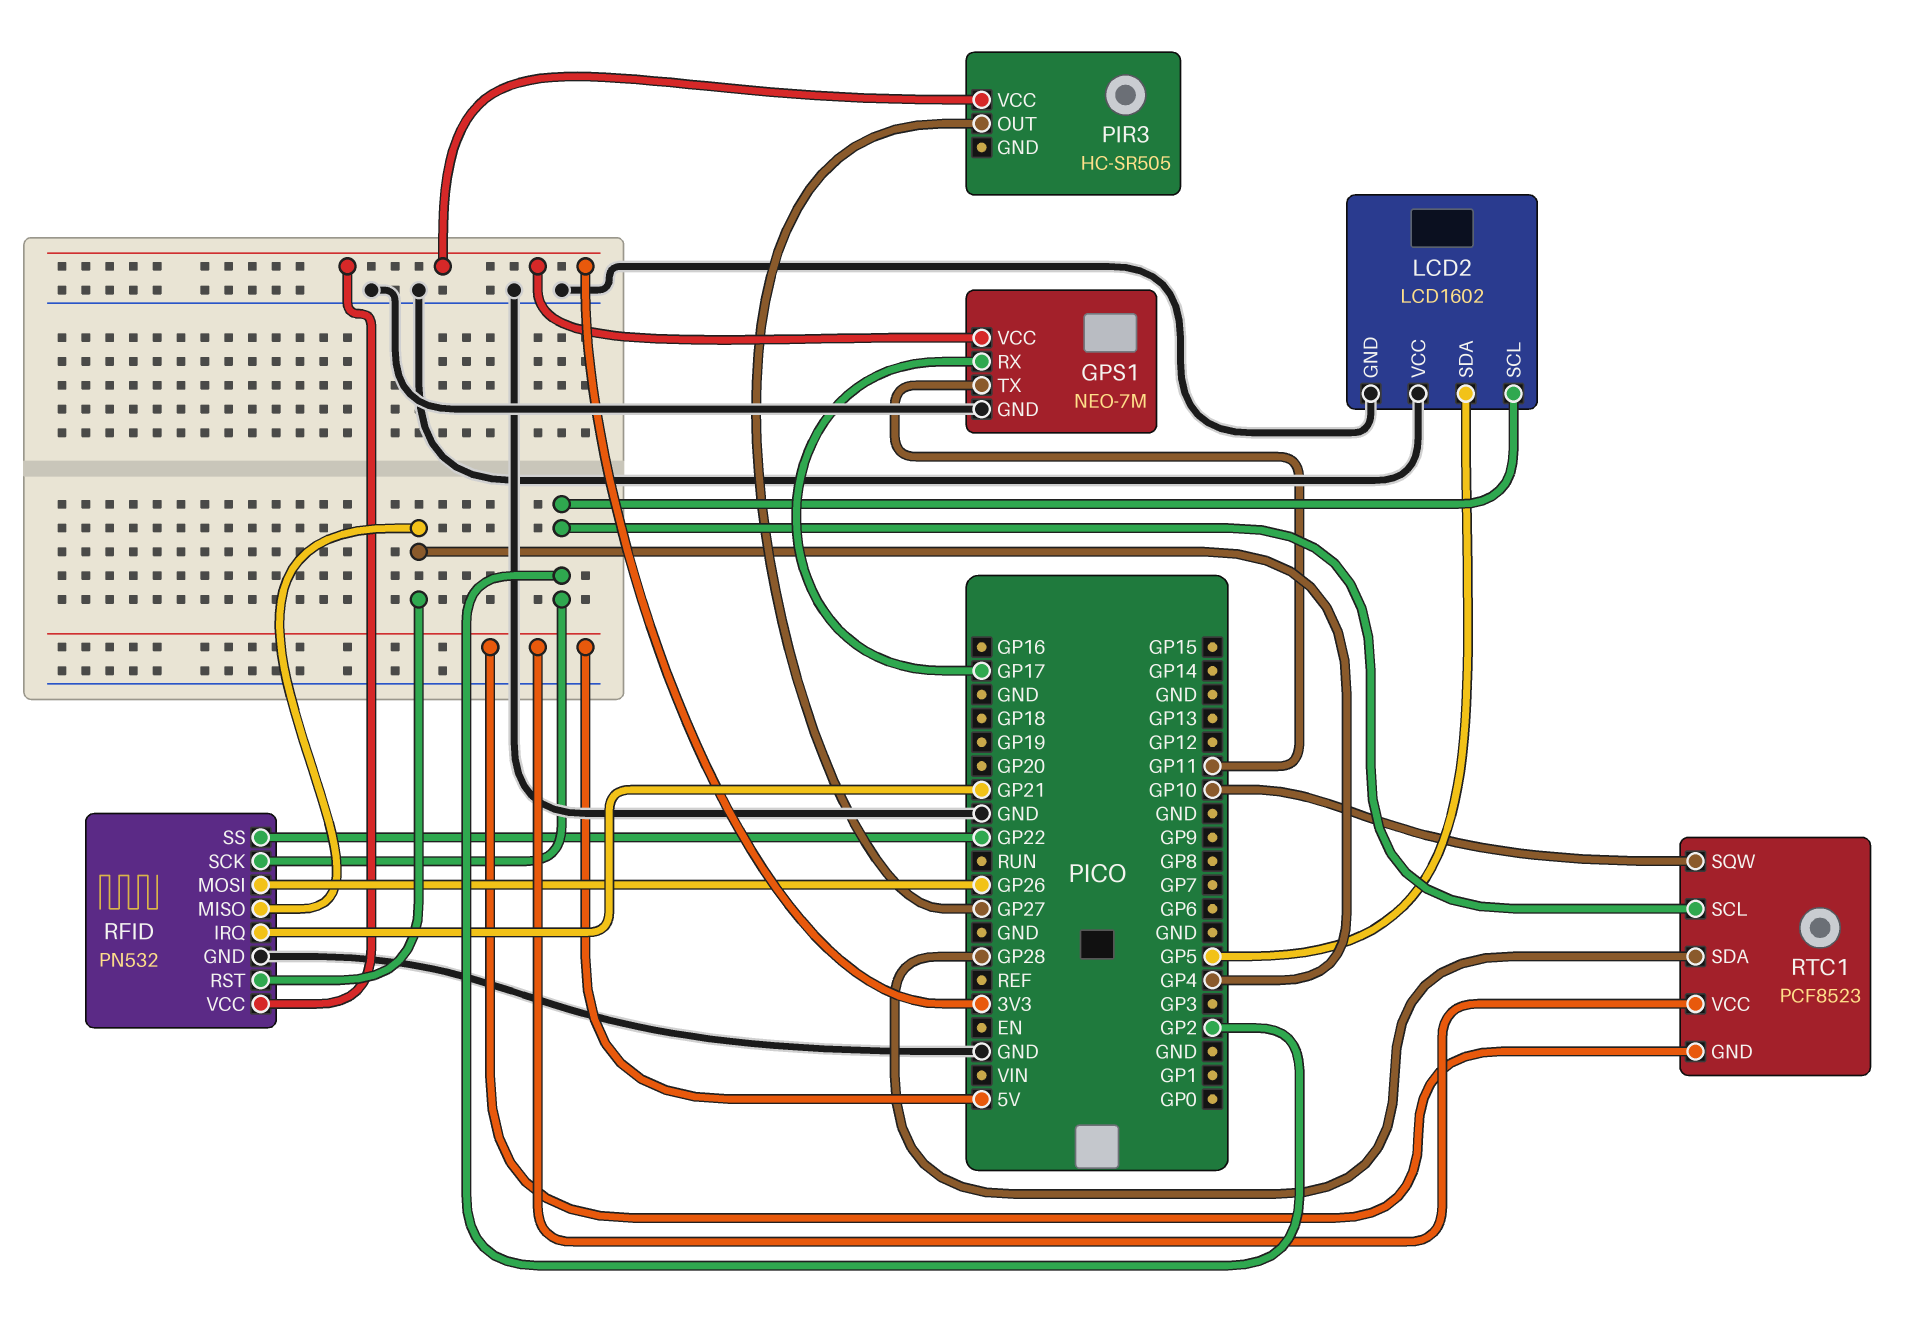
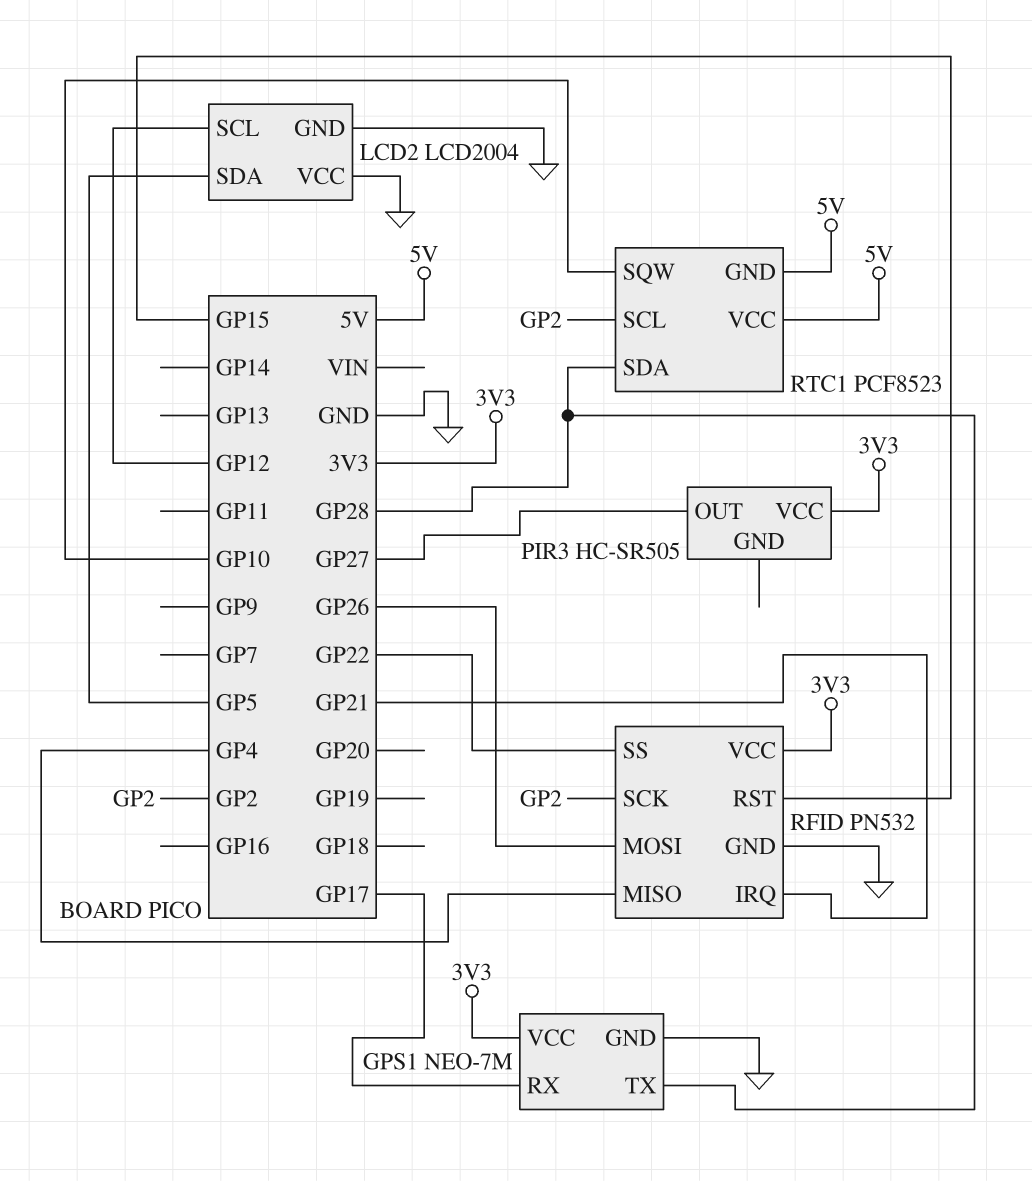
GPS1 pin TX: GP11 -> GP28
LCD2: LCD1602 -> LCD2004
LCD2 pin SCL: GP2 -> GP12
RFID pin RST: GP4 -> GP15

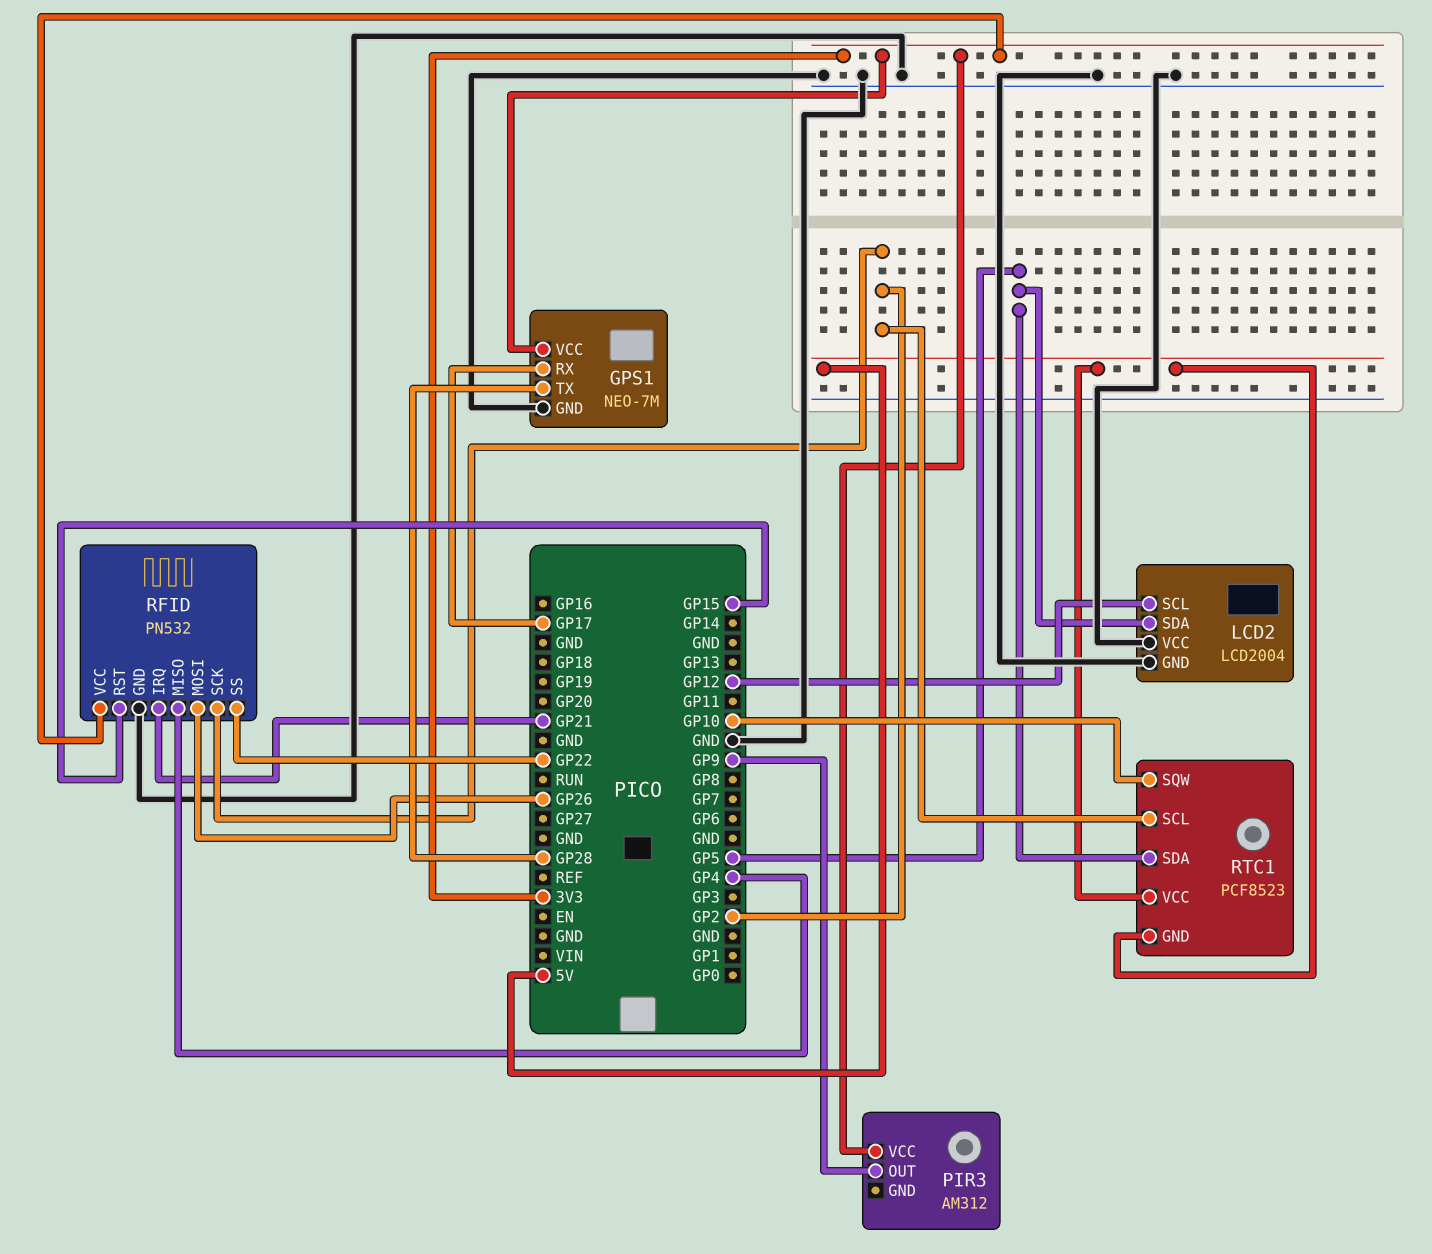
PIR3: HC-SR505 -> AM312
PIR3 pin OUT: GP27 -> GP9
RTC1 pin SDA: GP28 -> GP5

